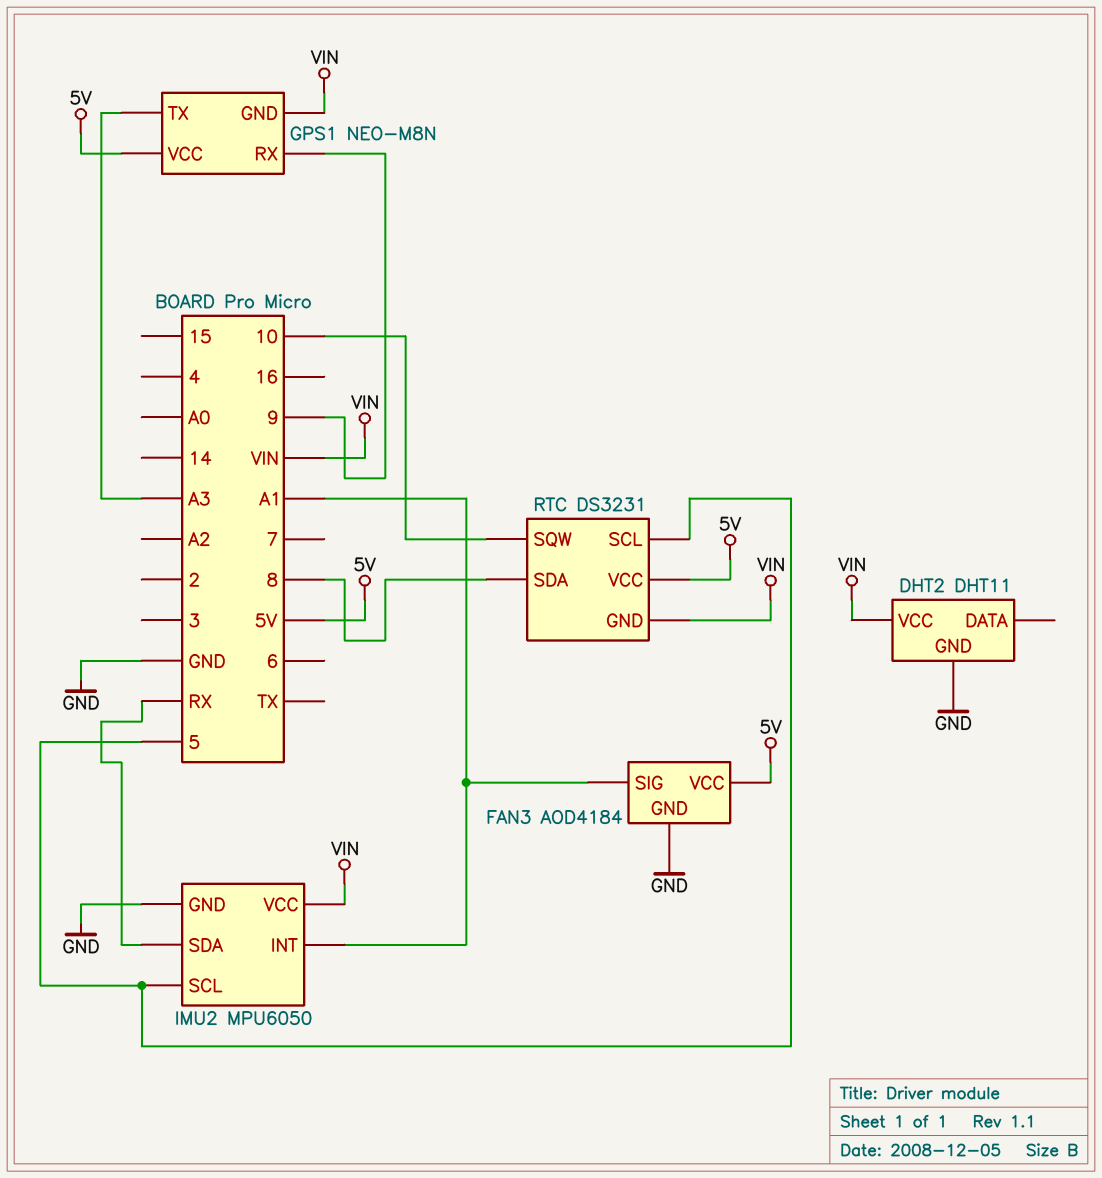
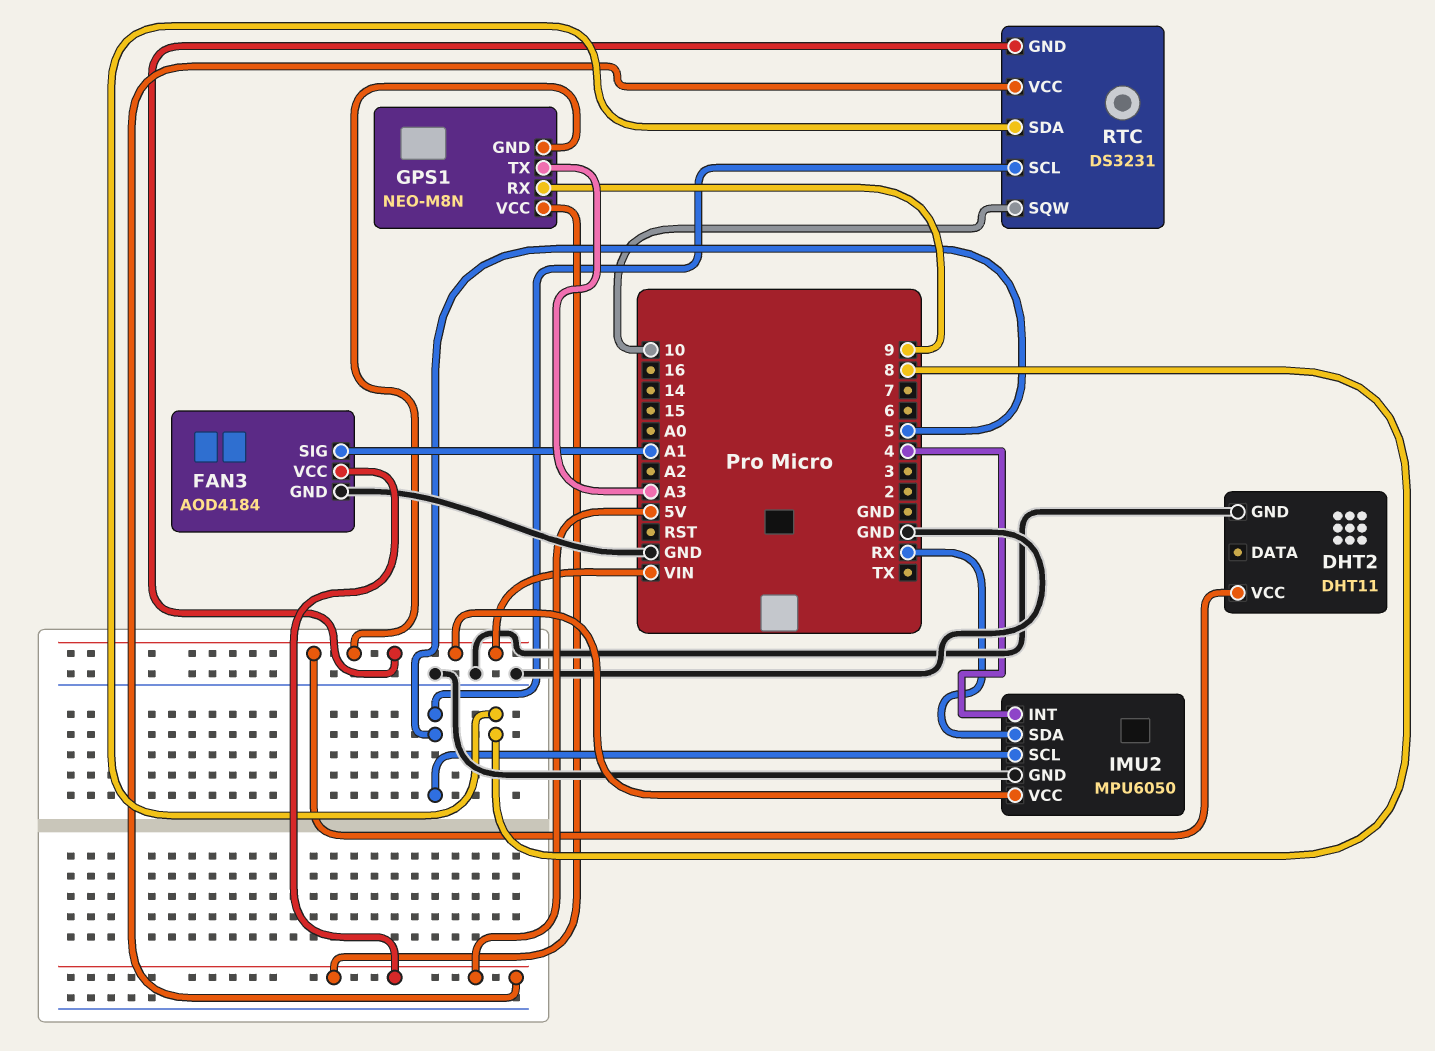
IMU2 pin INT: A1 -> 4

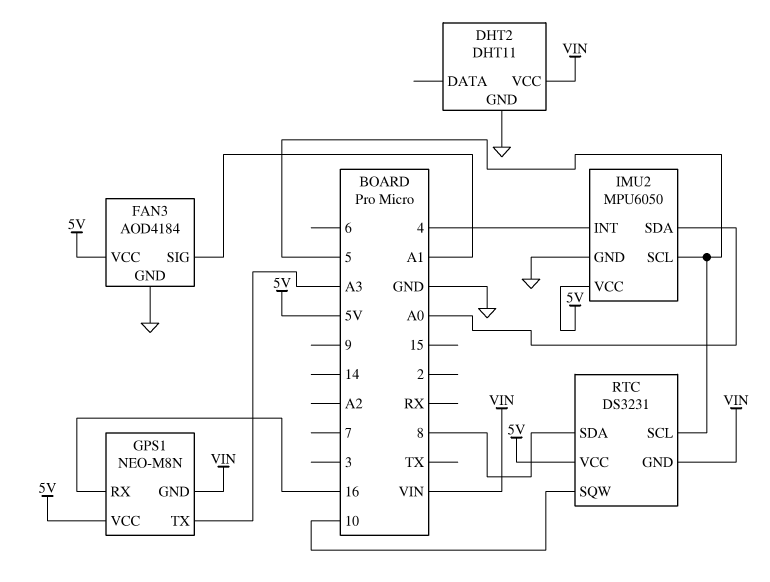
GPS1 pin RX: 9 -> 16
IMU2 pin SDA: RX -> A0
IMU2 pin VCC: VIN -> 5V

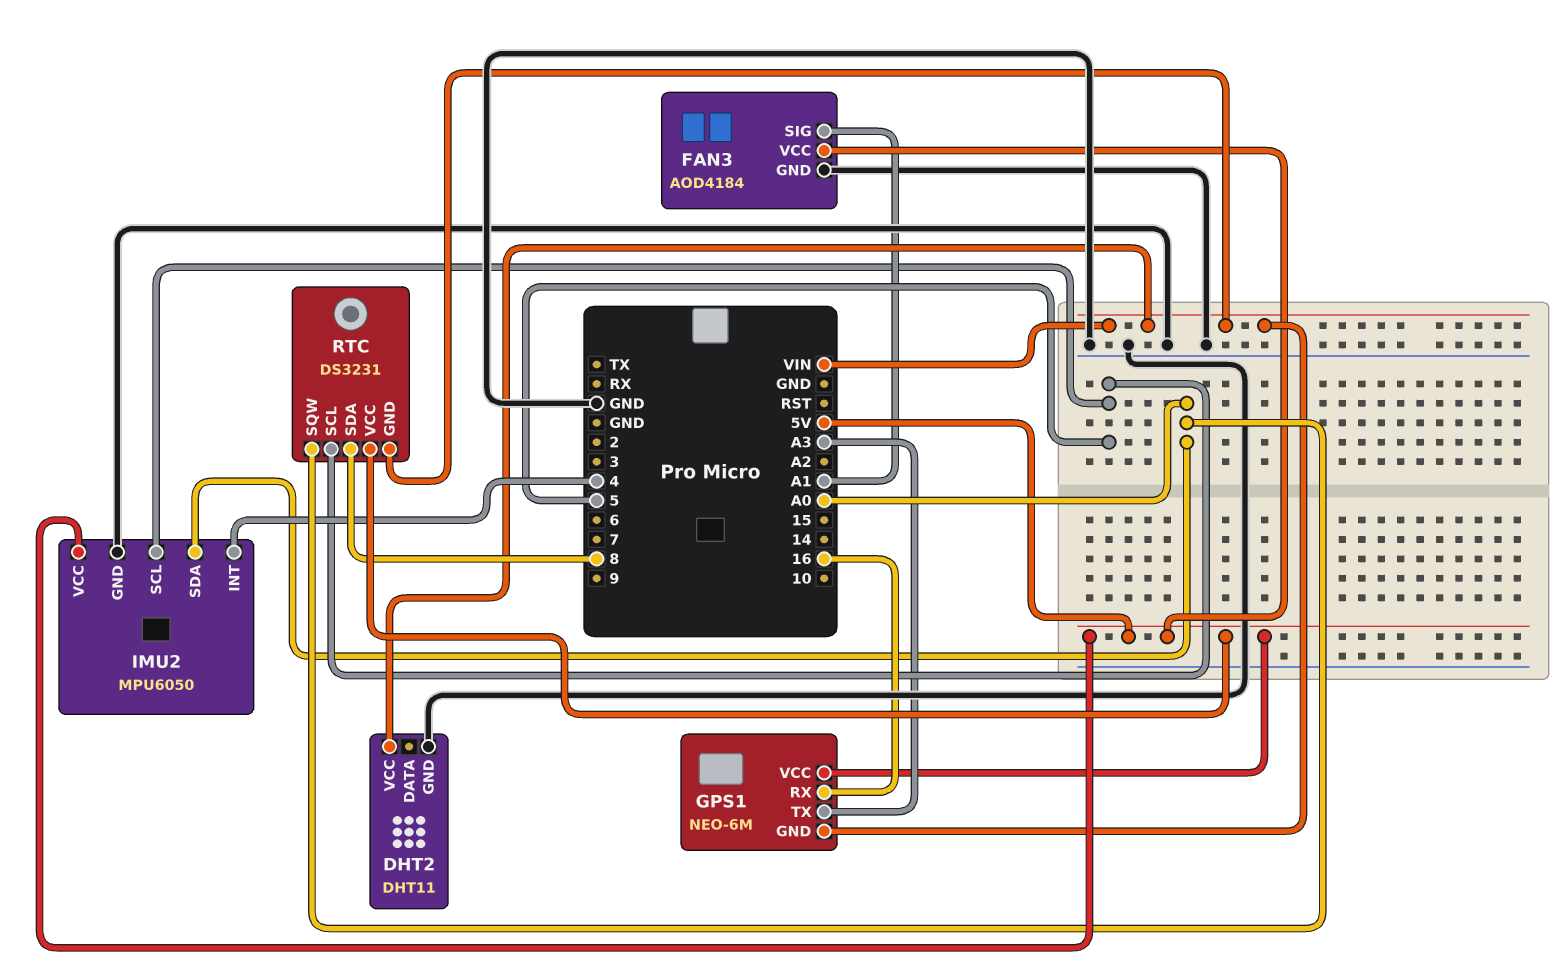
GPS1: NEO-M8N -> NEO-6M
RTC pin SQW: 10 -> A0

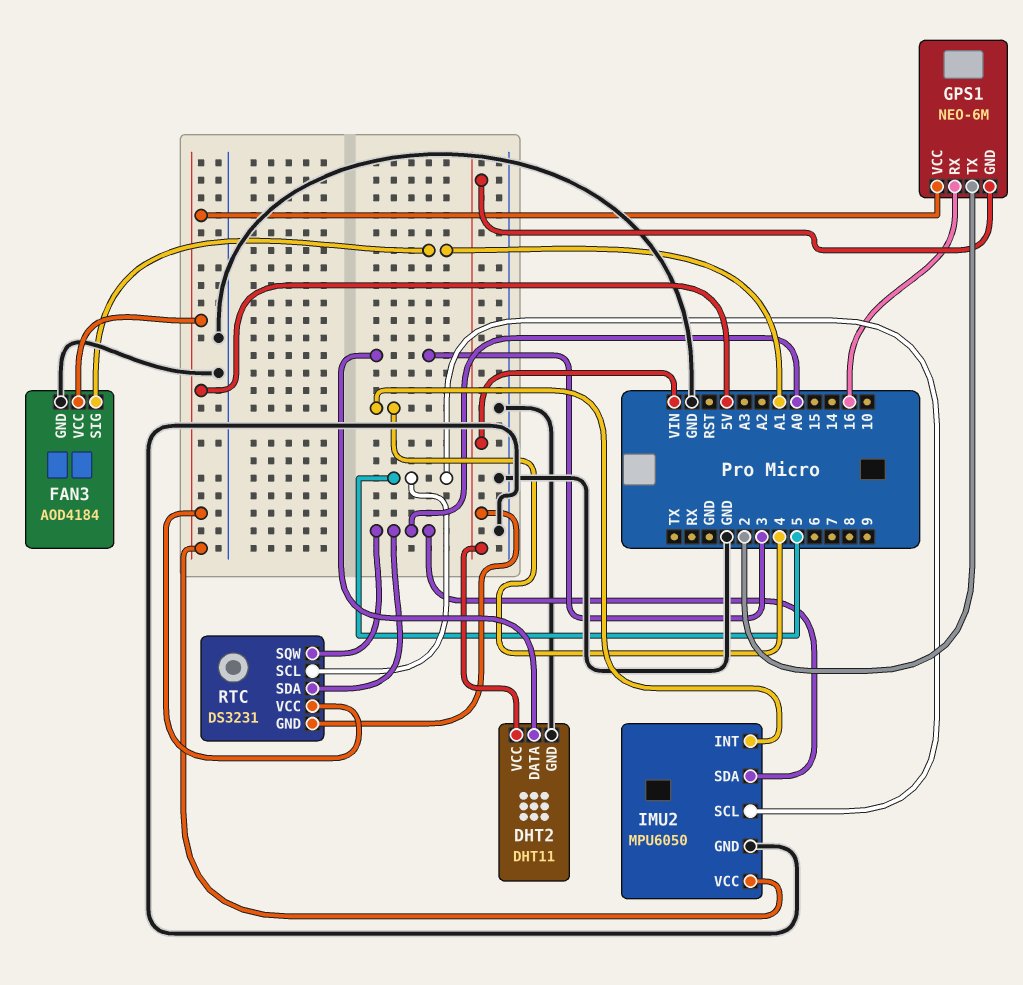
DHT2 pin DATA: none -> 3
GPS1 pin TX: A3 -> 2
RTC pin SDA: 8 -> A0

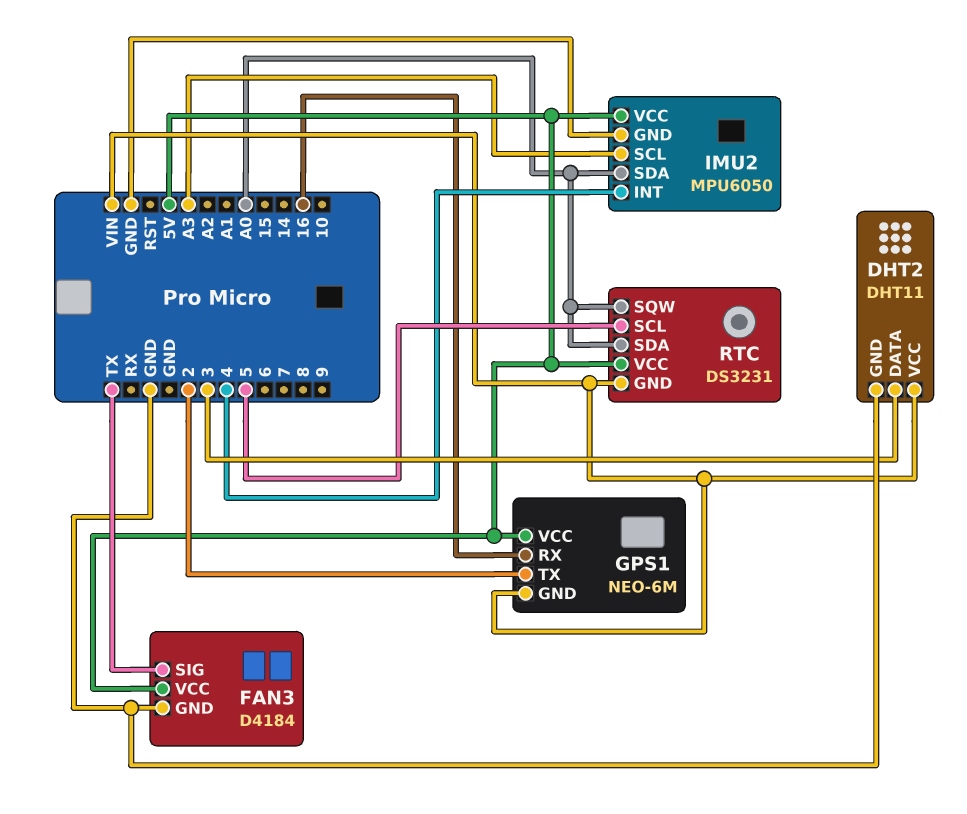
FAN3: AOD4184 -> D4184
FAN3 pin SIG: A1 -> TX
IMU2 pin SCL: 5 -> A3

